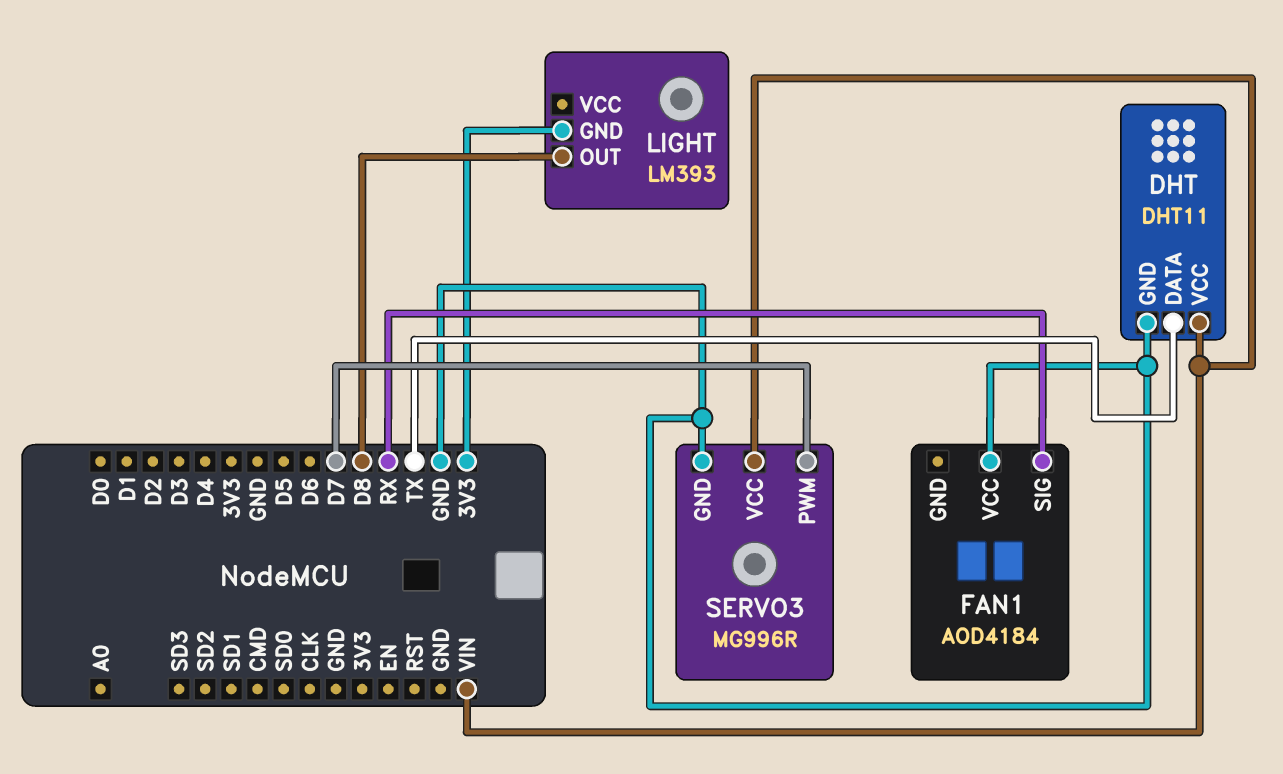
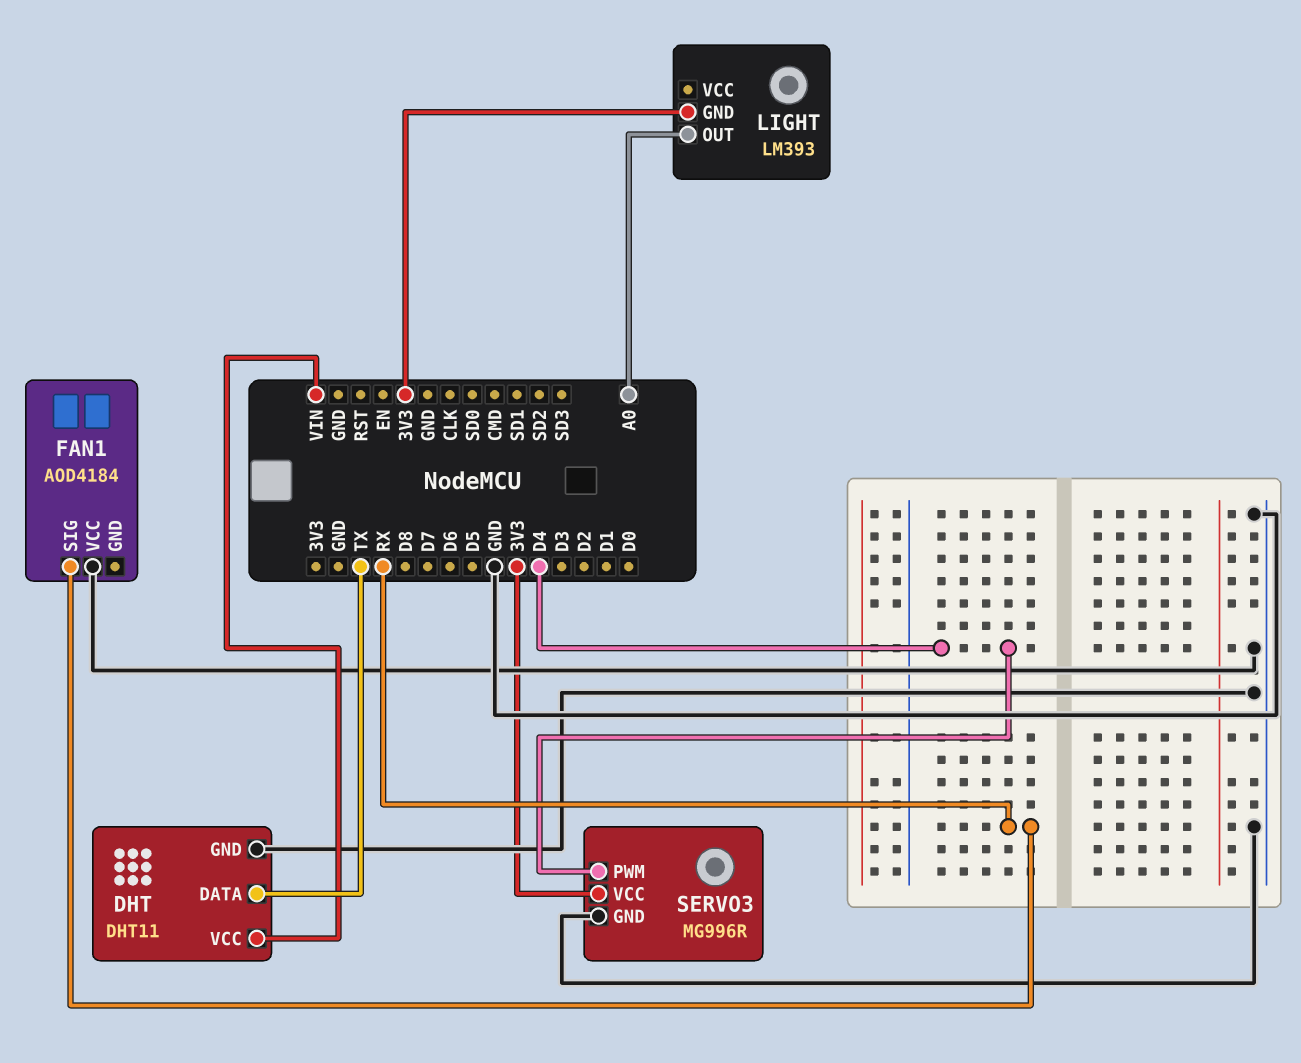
LIGHT pin OUT: D8 -> A0
SERVO3 pin PWM: D7 -> D4
SERVO3 pin VCC: VIN -> 3V3

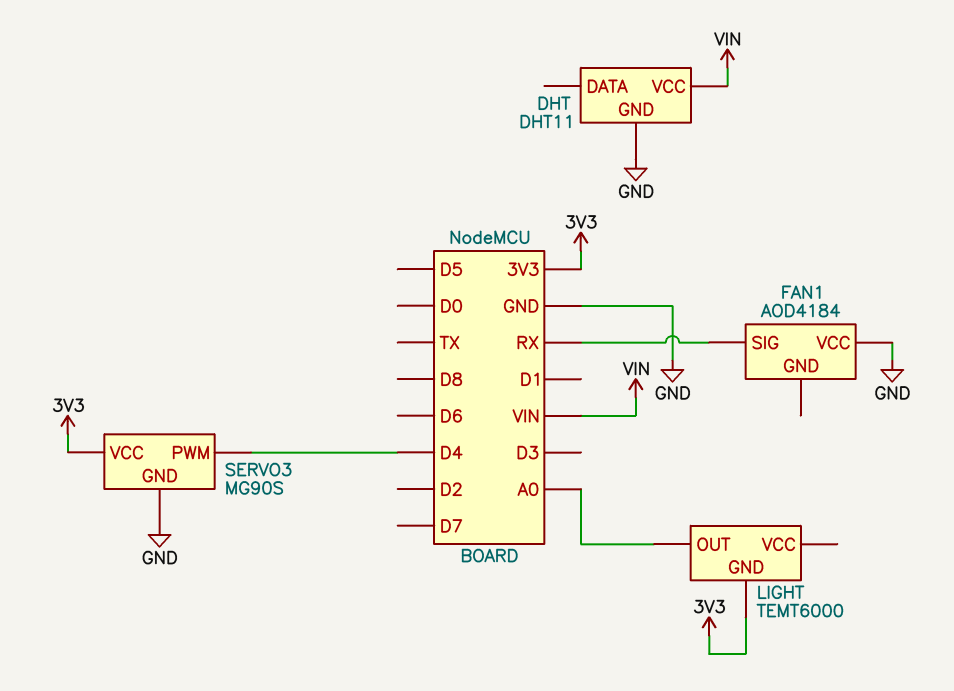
DHT pin DATA: TX -> none
LIGHT: LM393 -> TEMT6000
SERVO3: MG996R -> MG90S

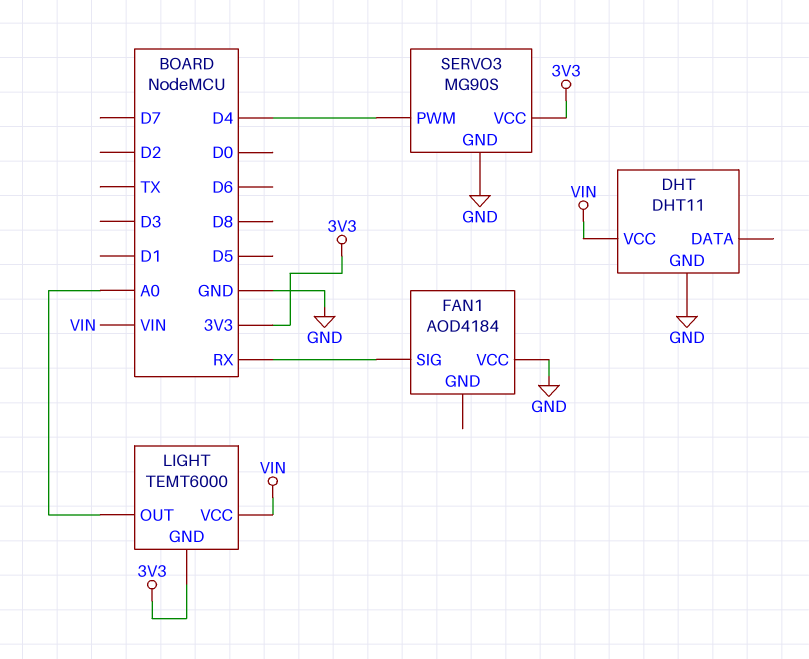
LIGHT pin VCC: none -> VIN

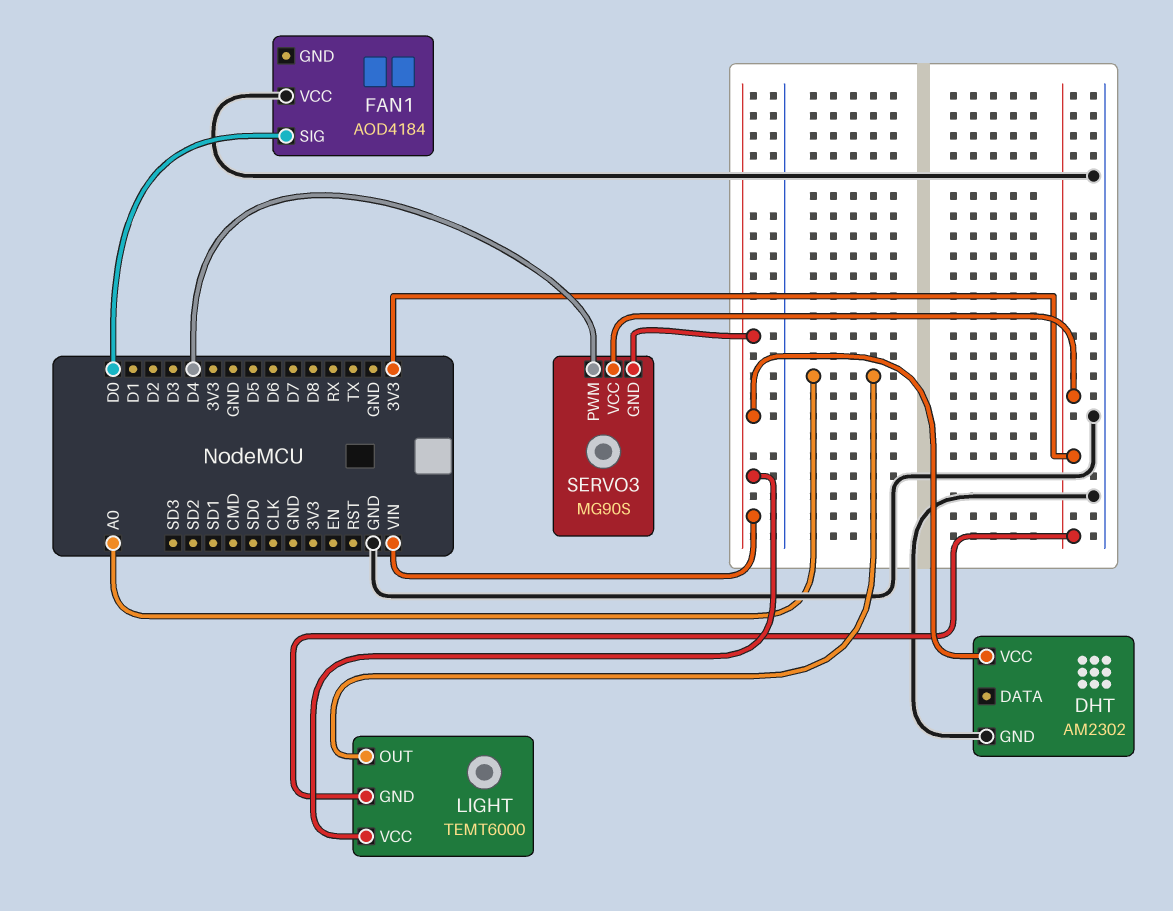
DHT: DHT11 -> AM2302
FAN1 pin SIG: RX -> D0
SERVO3 pin GND: GND -> VIN

